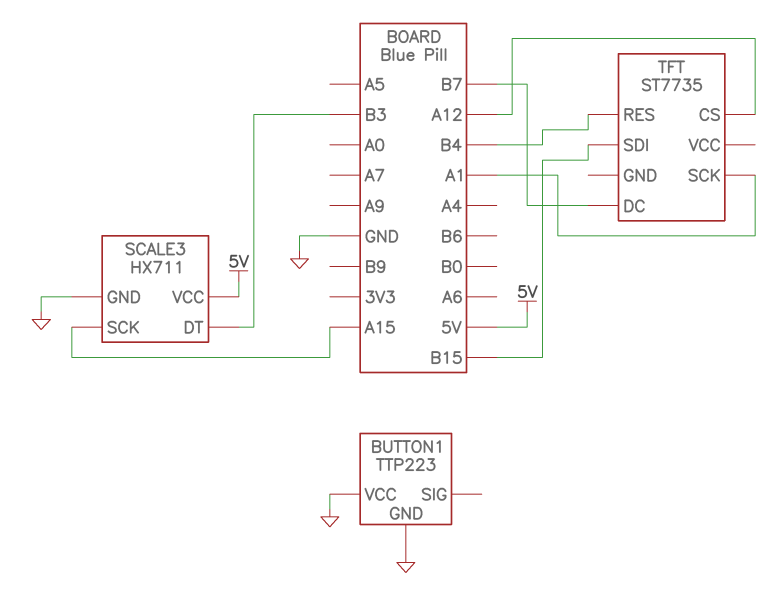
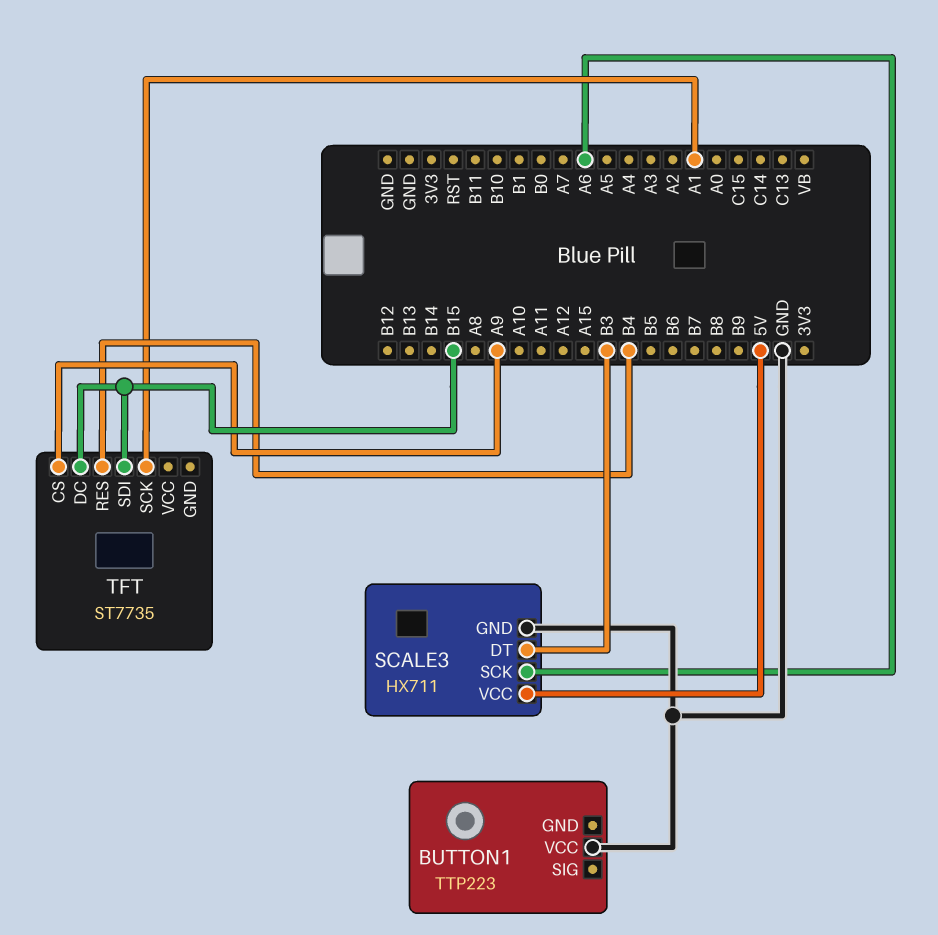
BUTTON1 pin GND: GND -> none
SCALE3 pin SCK: A15 -> A6
TFT pin CS: A12 -> A9
TFT pin DC: B7 -> B15

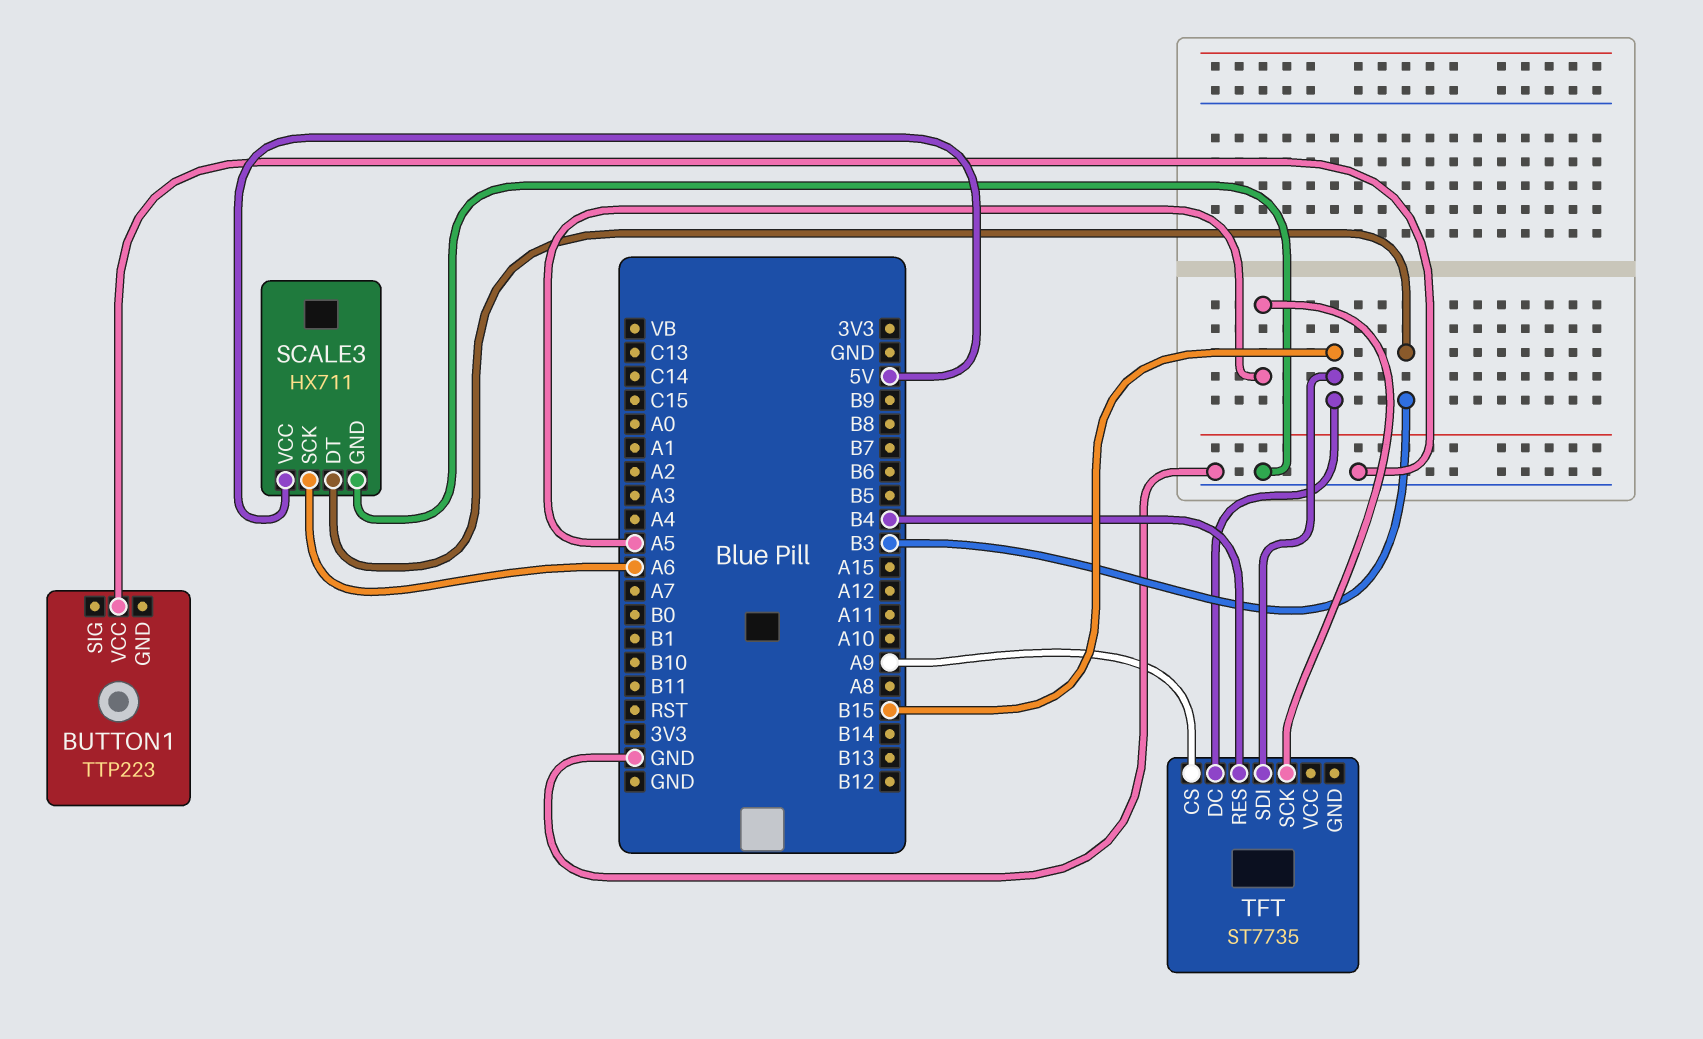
TFT pin SCK: A1 -> A5

